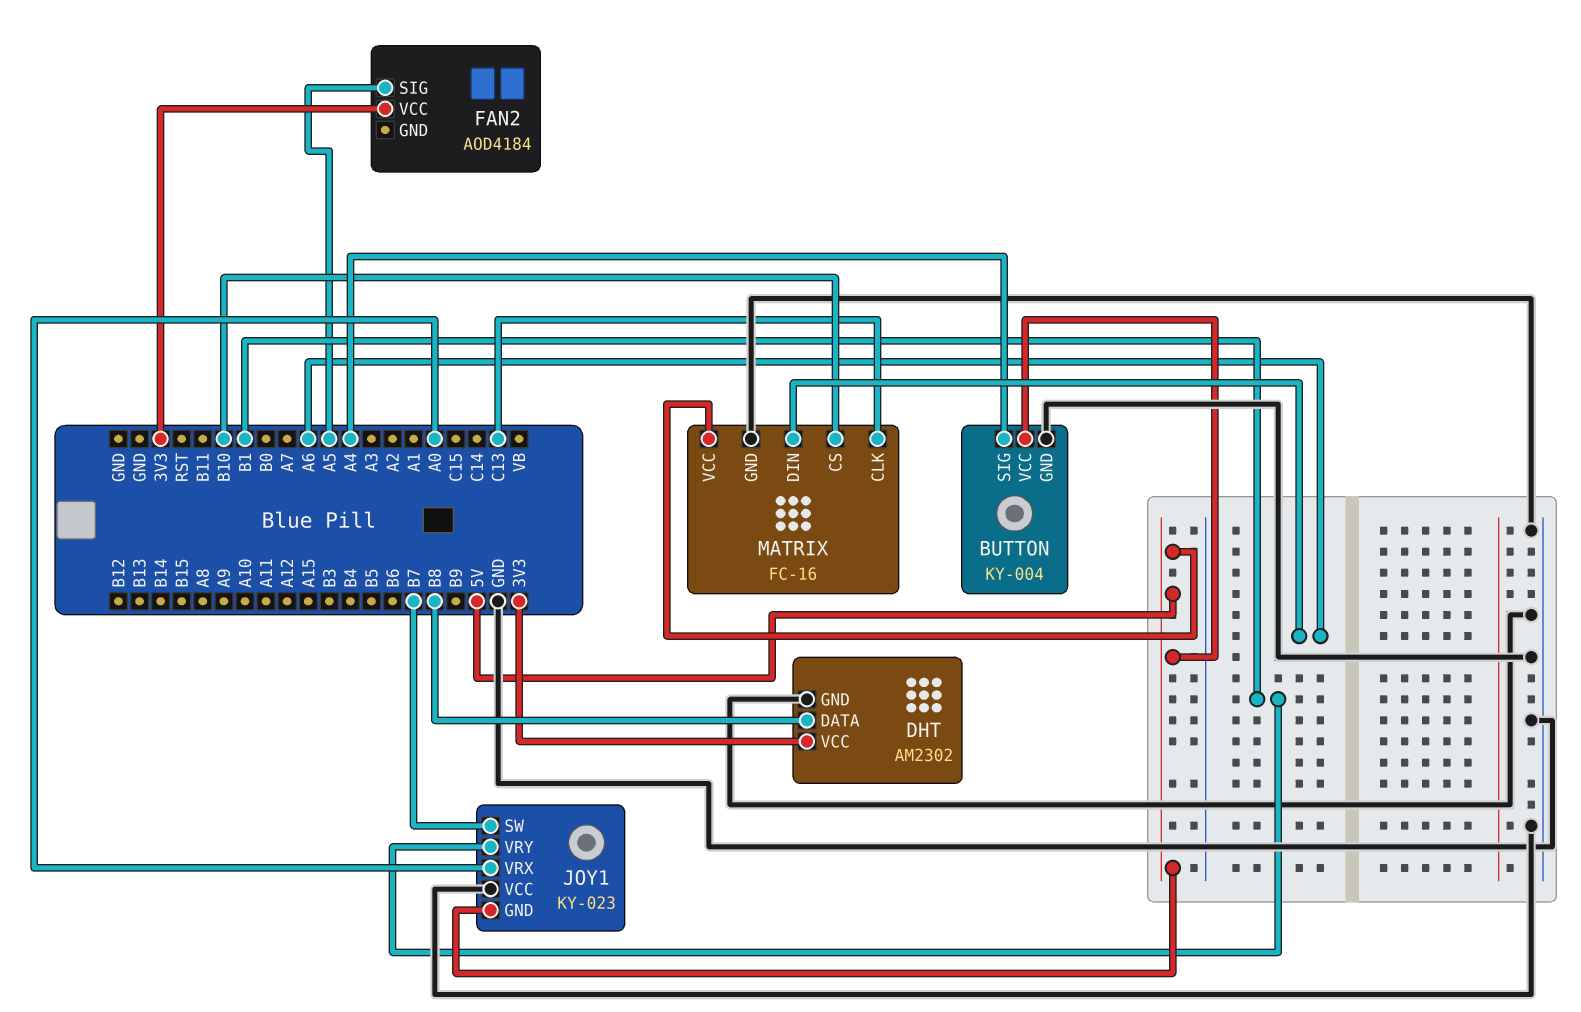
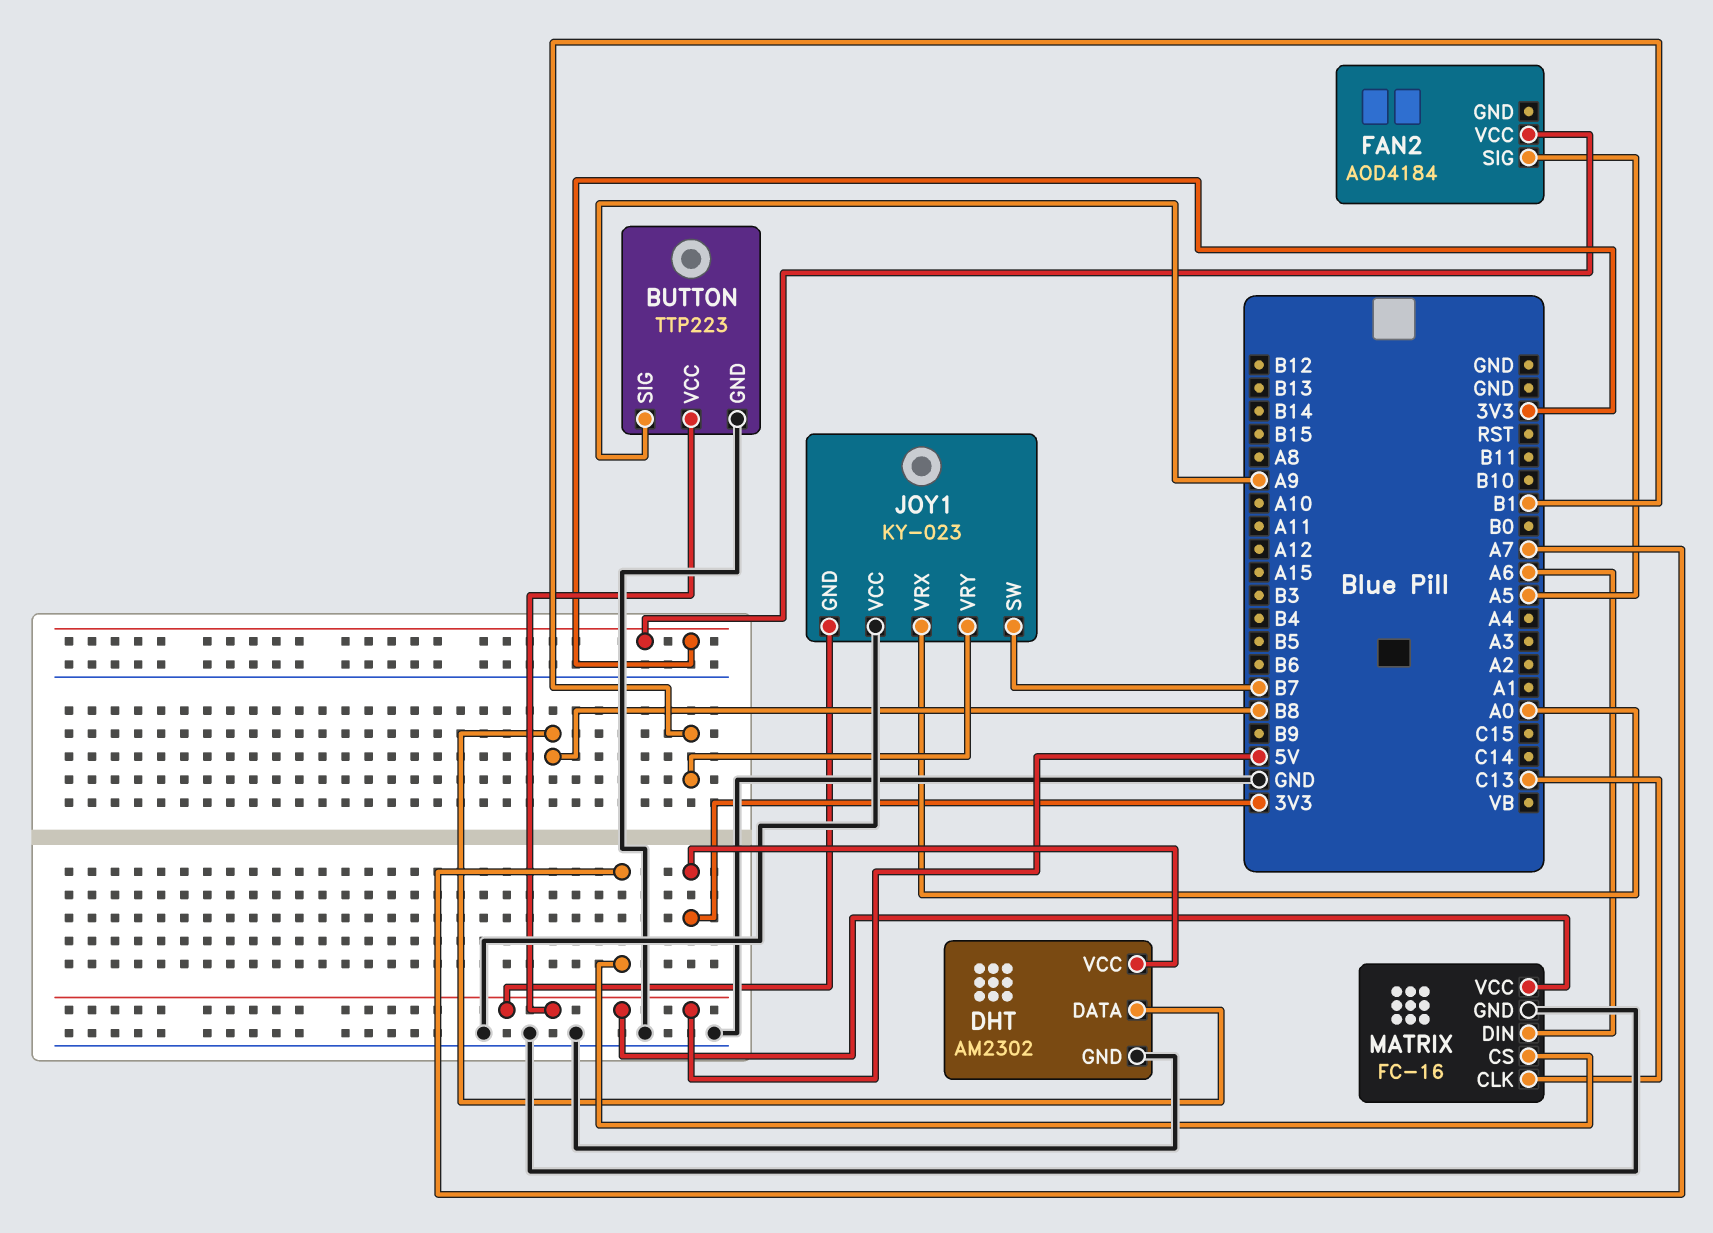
BUTTON: KY-004 -> TTP223
BUTTON pin SIG: A4 -> A9
MATRIX pin CS: B10 -> A7

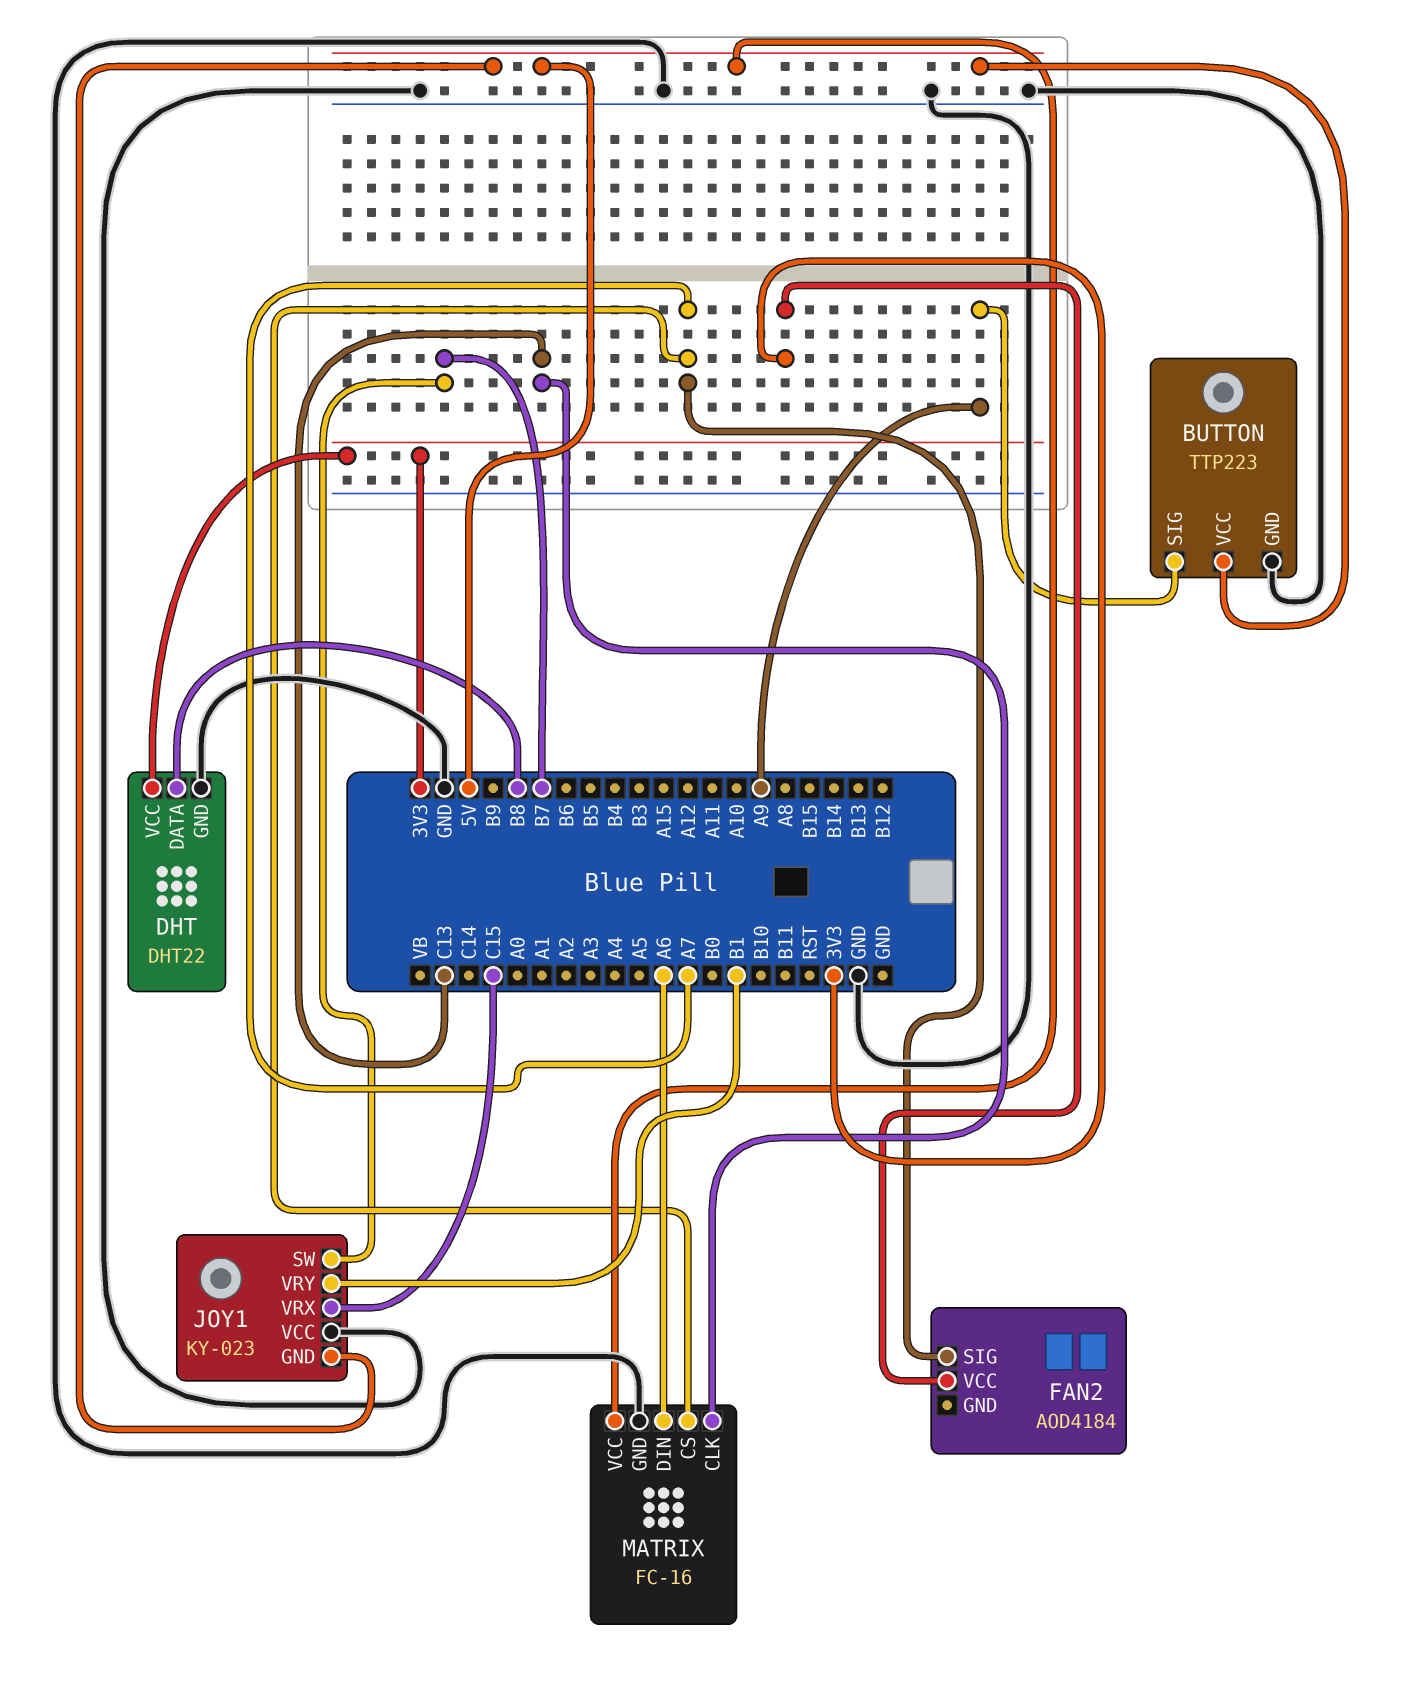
DHT: AM2302 -> DHT22
FAN2 pin SIG: A5 -> A7
JOY1 pin VRX: A0 -> C15

